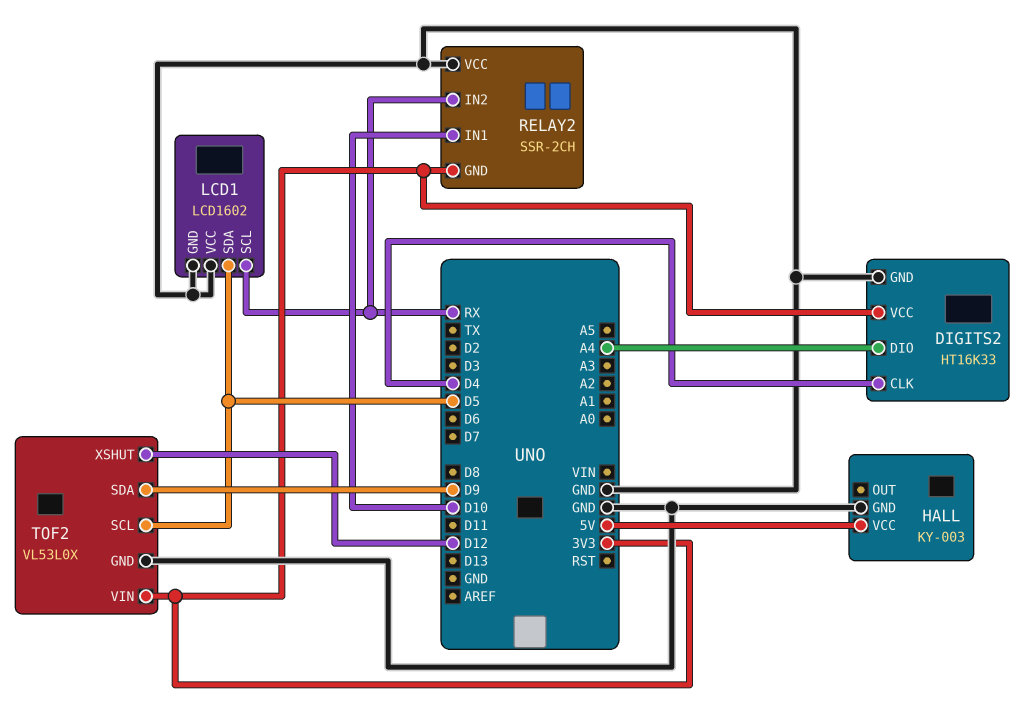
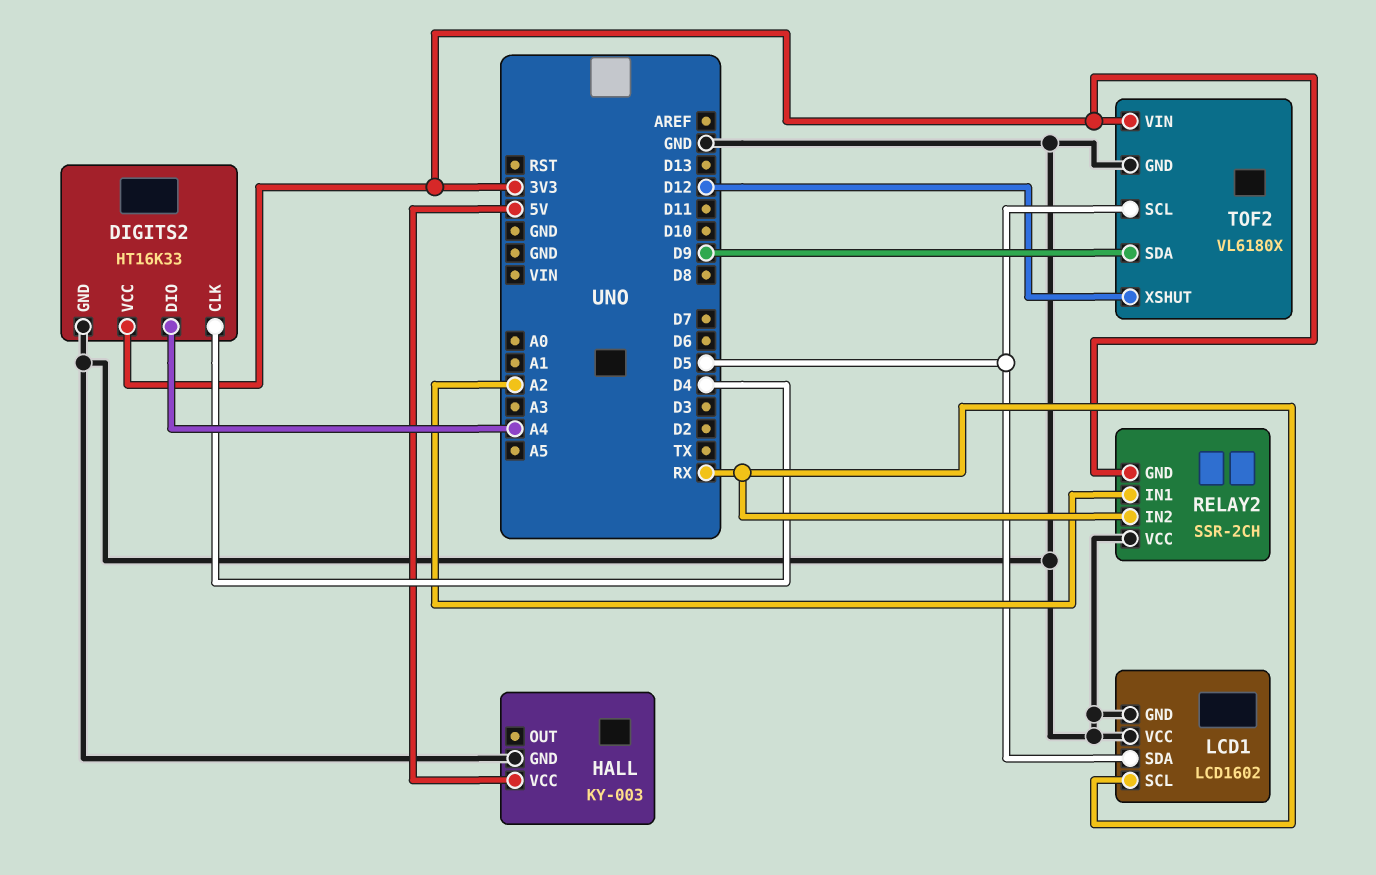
RELAY2 pin IN1: D10 -> A2
TOF2: VL53L0X -> VL6180X

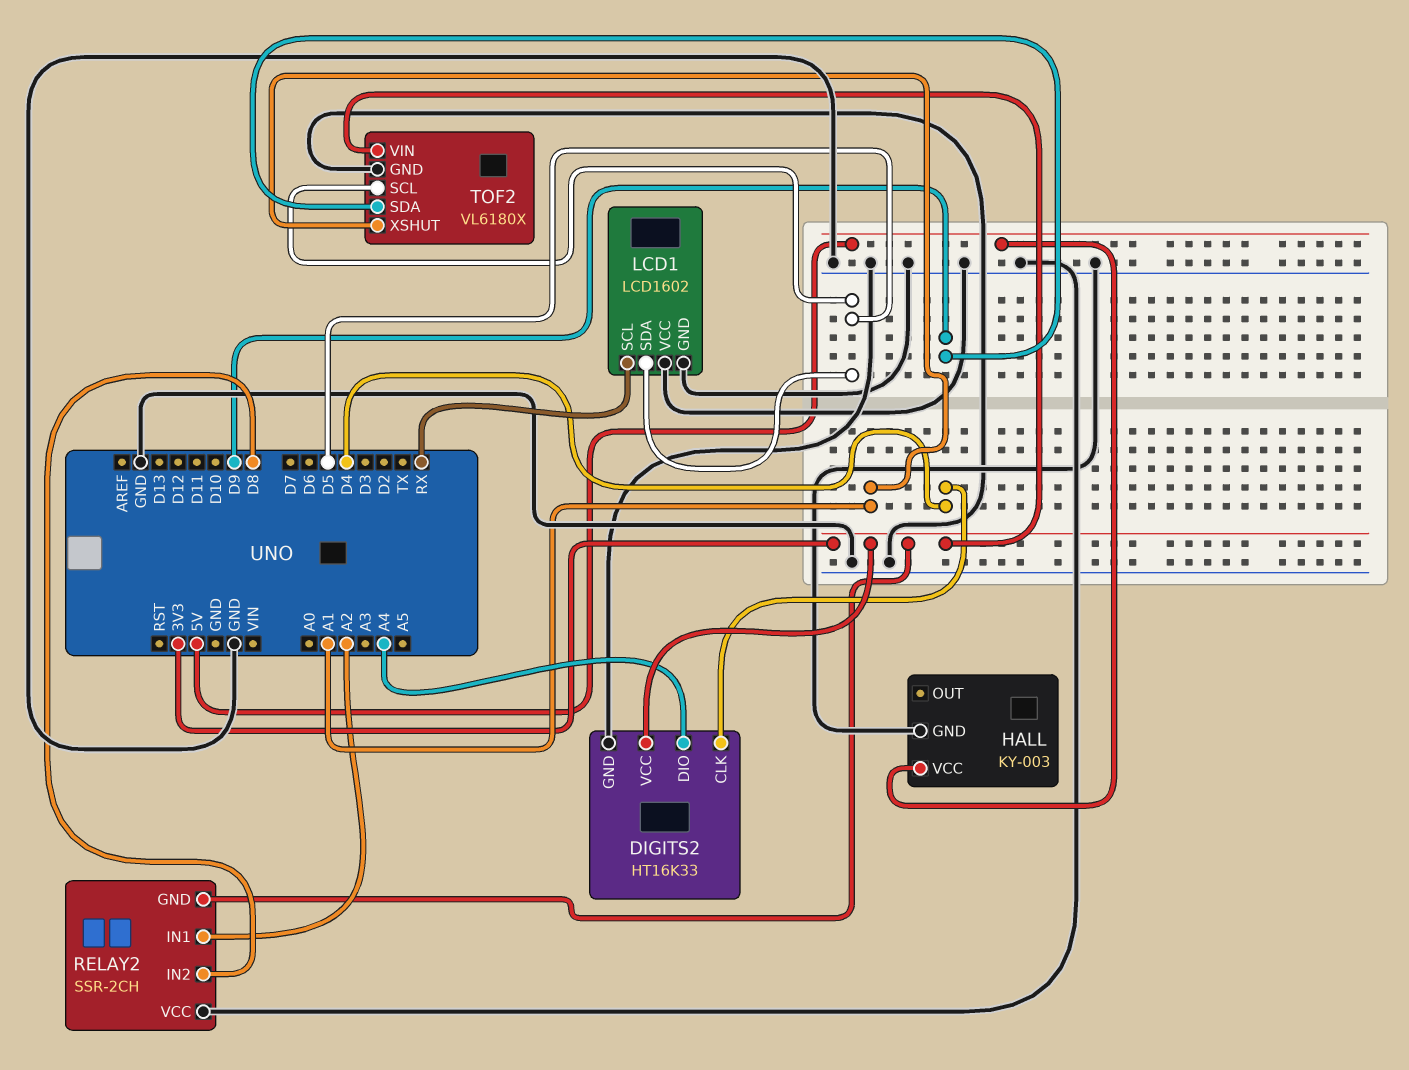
RELAY2 pin IN2: RX -> D8
TOF2 pin XSHUT: D12 -> A1

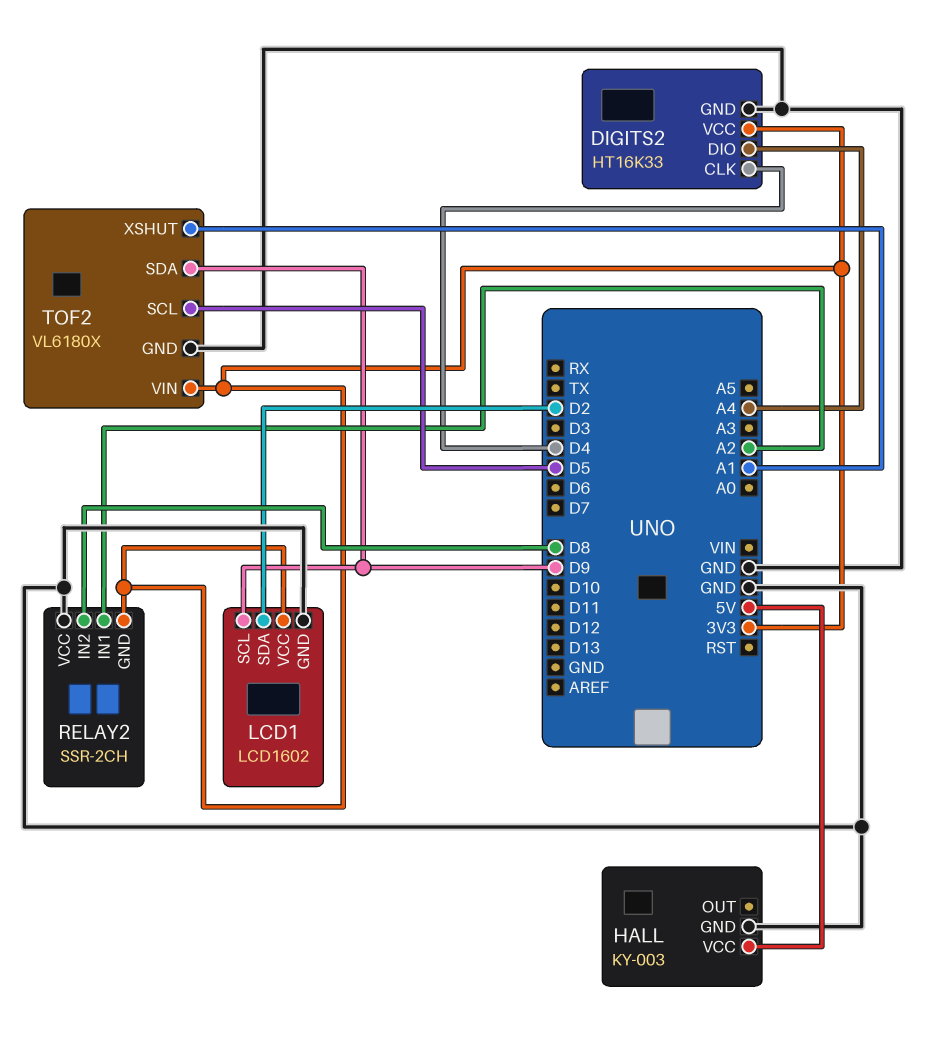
LCD1 pin SCL: RX -> D9
LCD1 pin SDA: D5 -> D2
LCD1 pin VCC: GND -> 3V3

